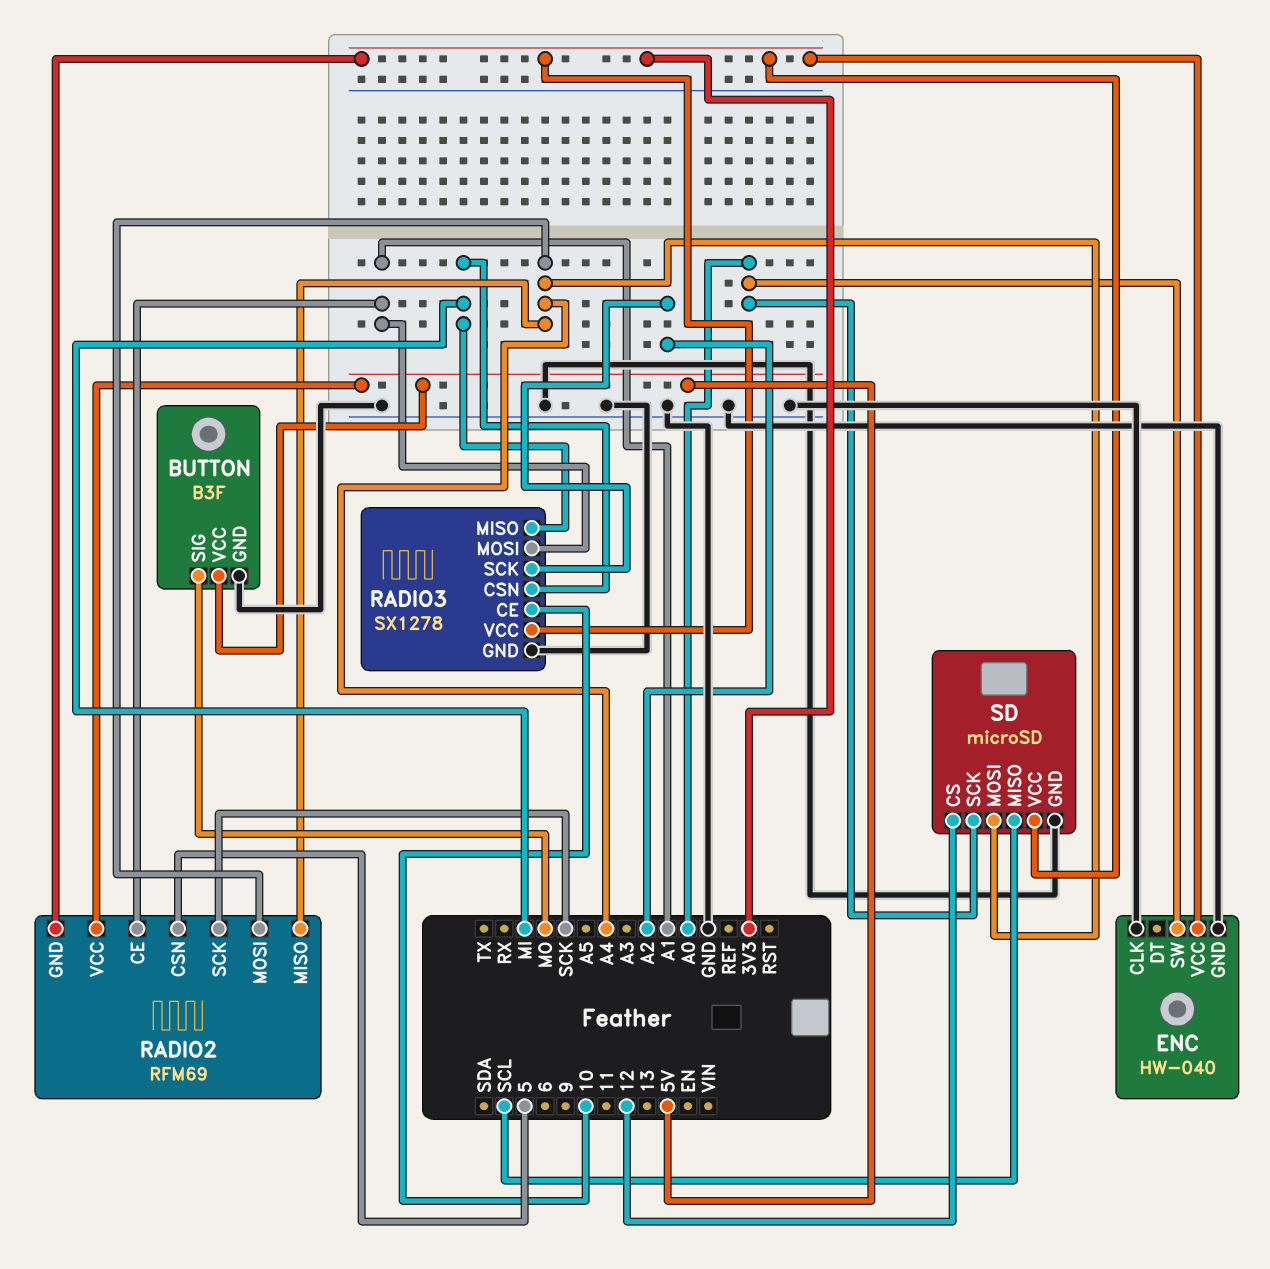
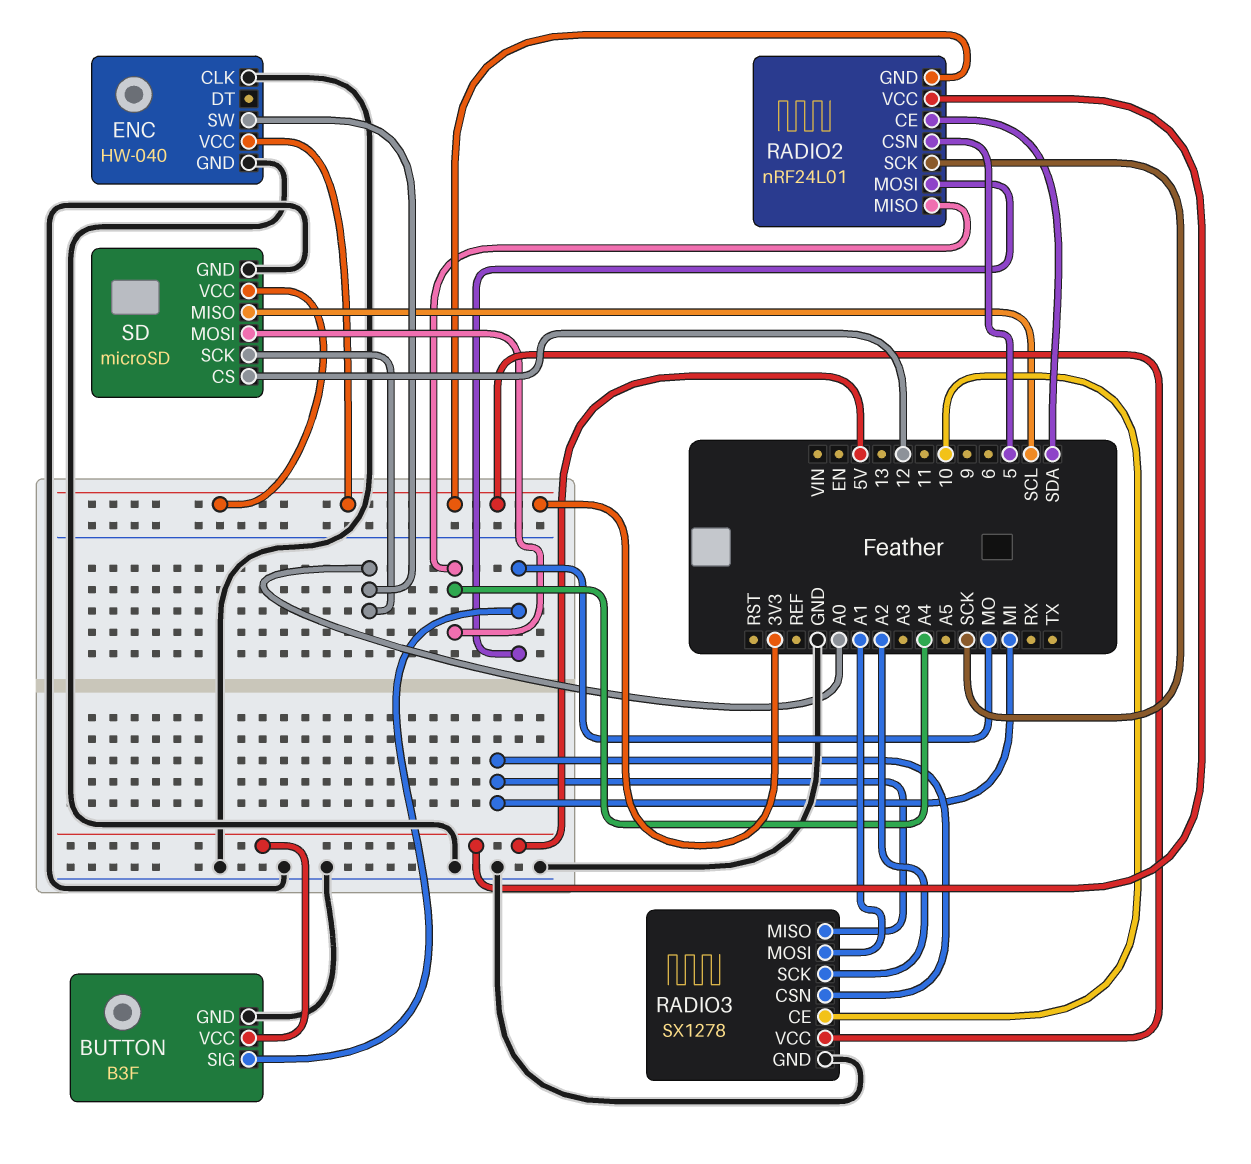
RADIO2: RFM69 -> nRF24L01
RADIO2 pin CE: A1 -> SDA
RADIO2 pin MOSI: A4 -> MO

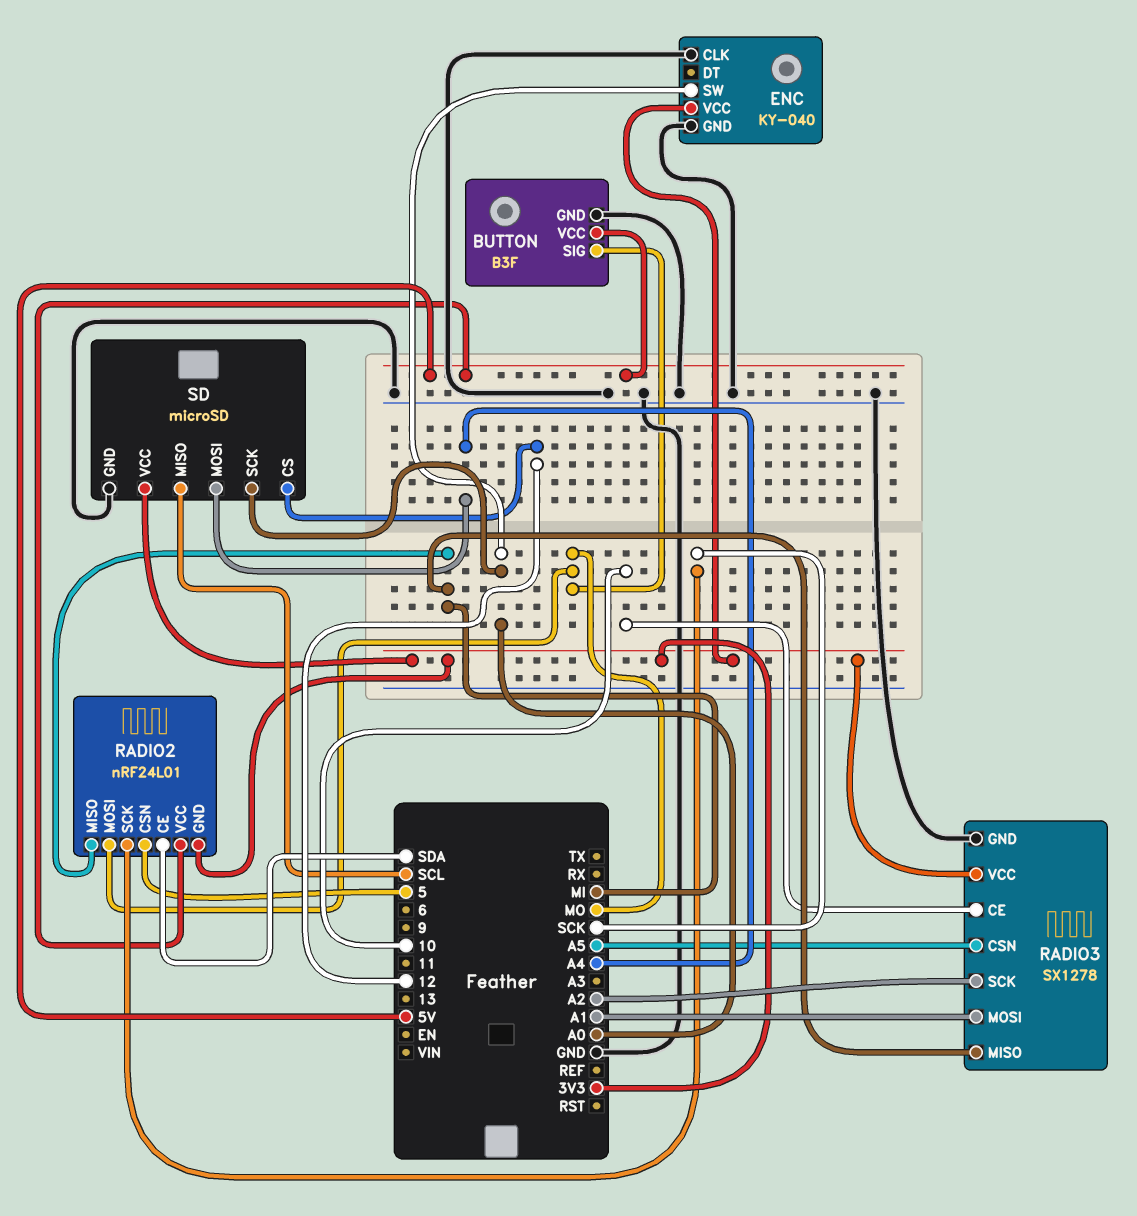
ENC: HW-040 -> KY-040
RADIO2 pin MISO: A4 -> MI
RADIO3 pin CSN: MI -> A5

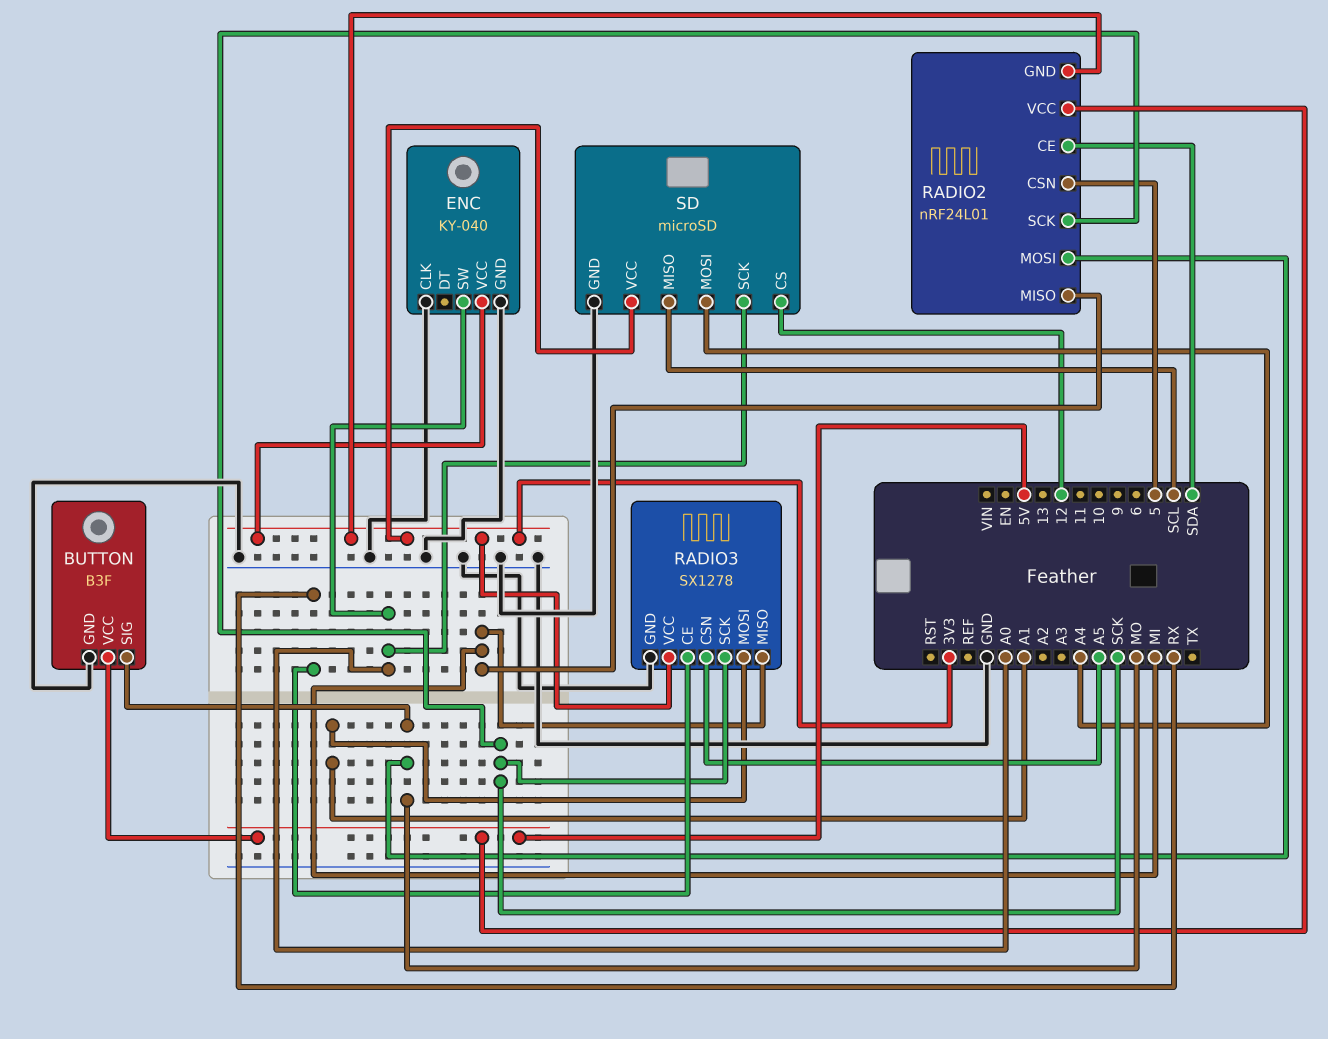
RADIO3 pin CE: 10 -> RX
RADIO3 pin SCK: A2 -> SCK

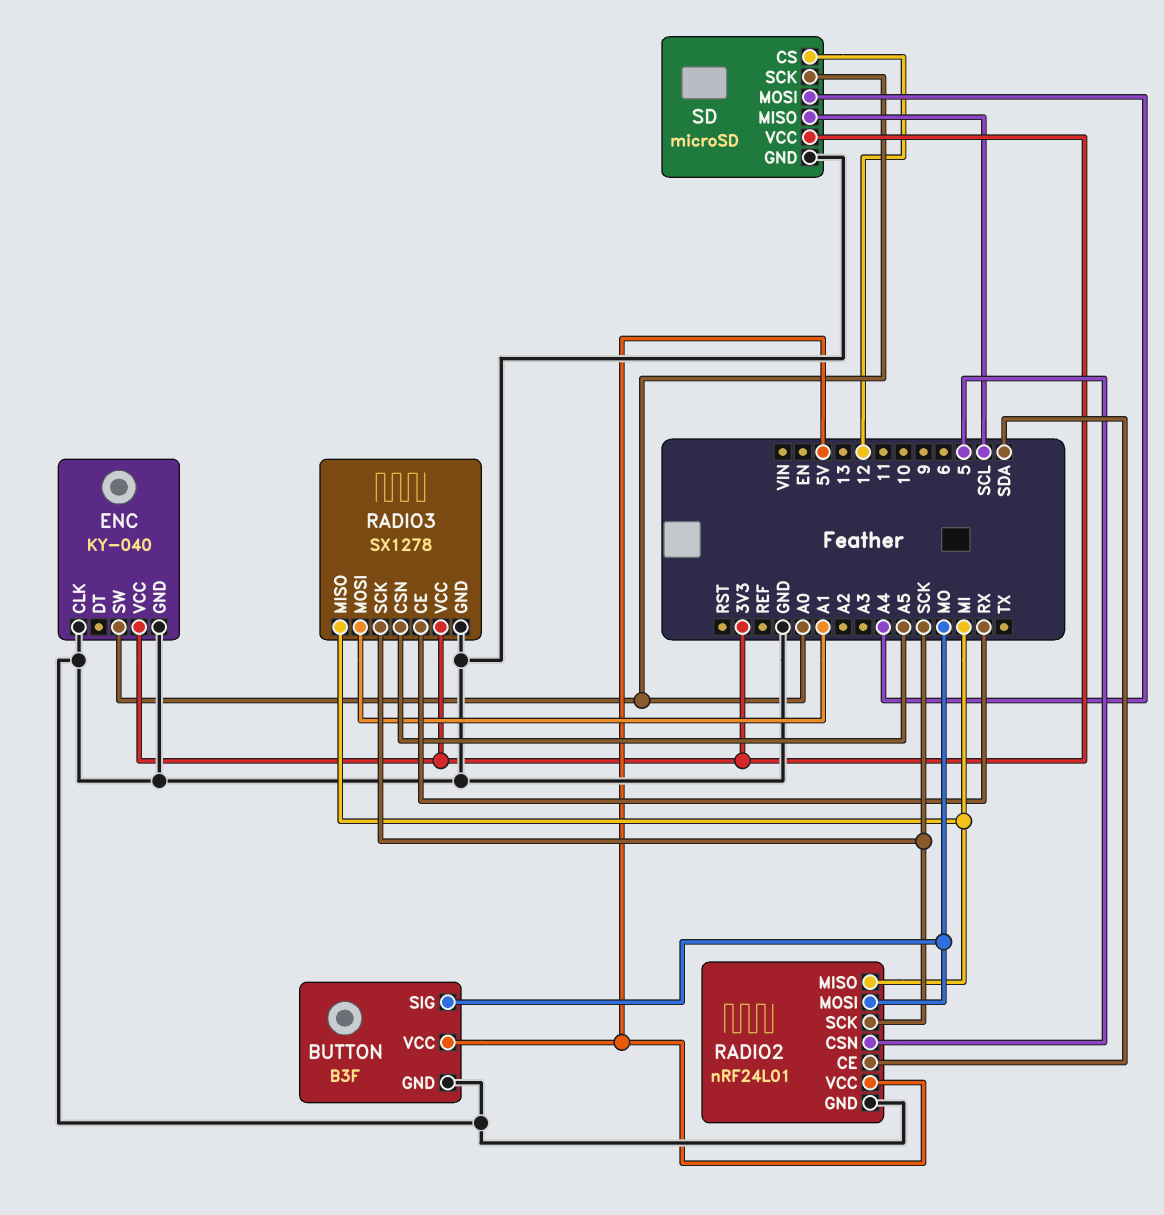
RADIO2 pin GND: 3V3 -> GND

